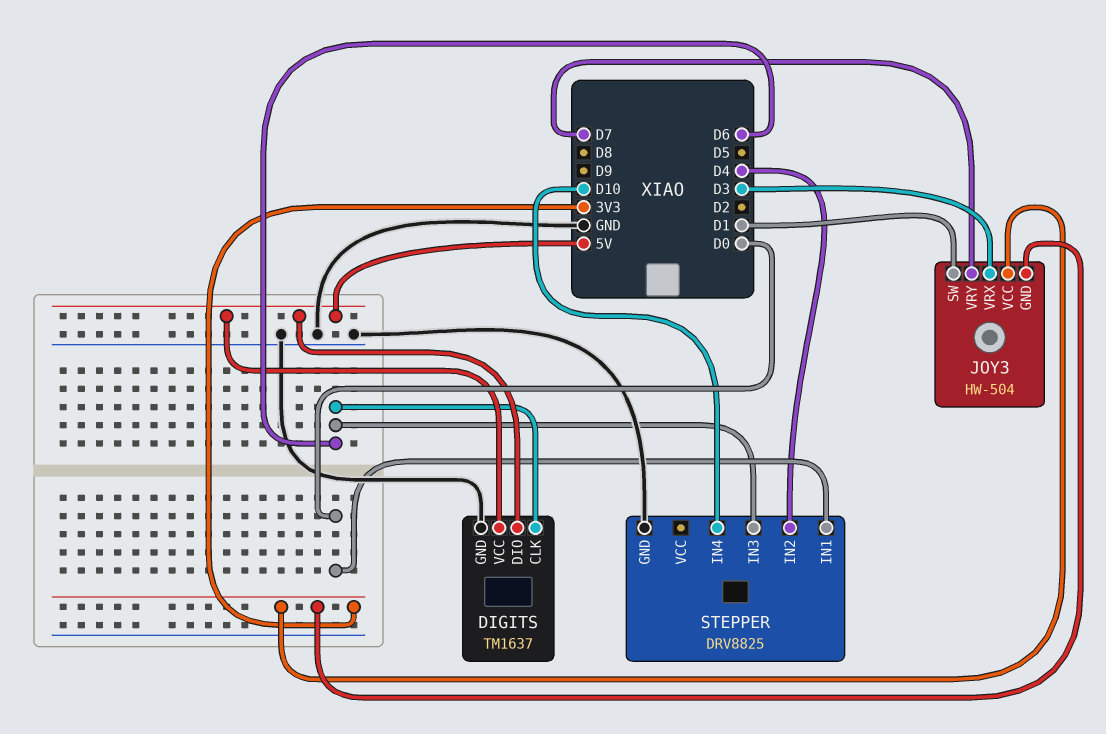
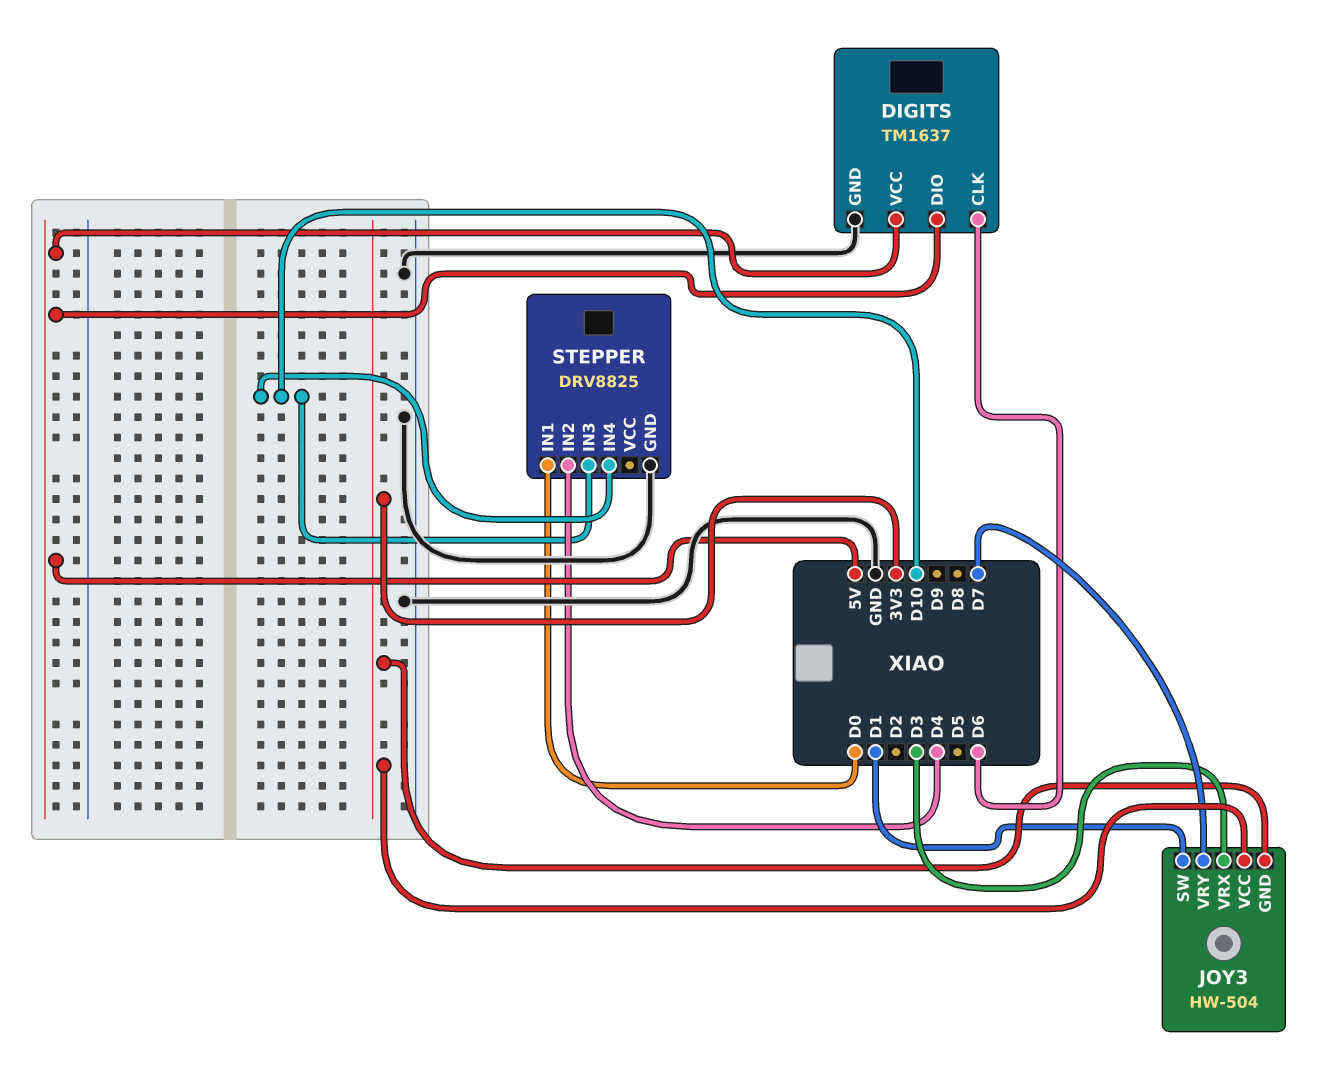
STEPPER pin IN3: D6 -> D10

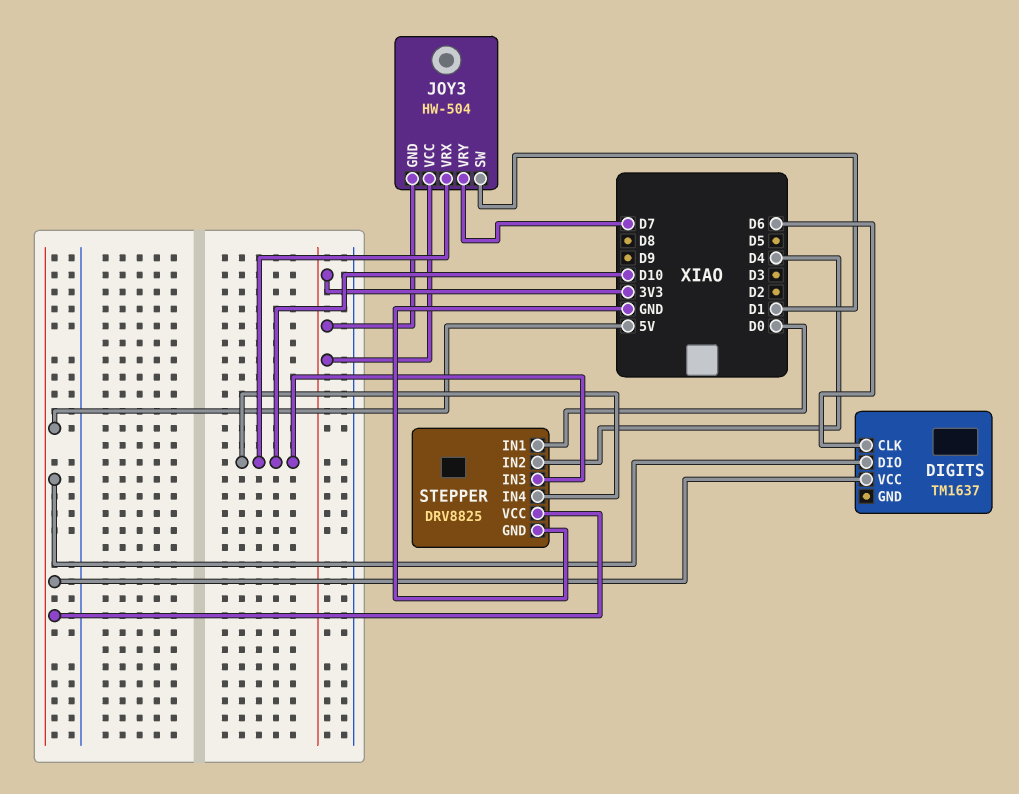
DIGITS pin GND: GND -> none
JOY3 pin VRX: D3 -> D10
STEPPER pin VCC: none -> 5V

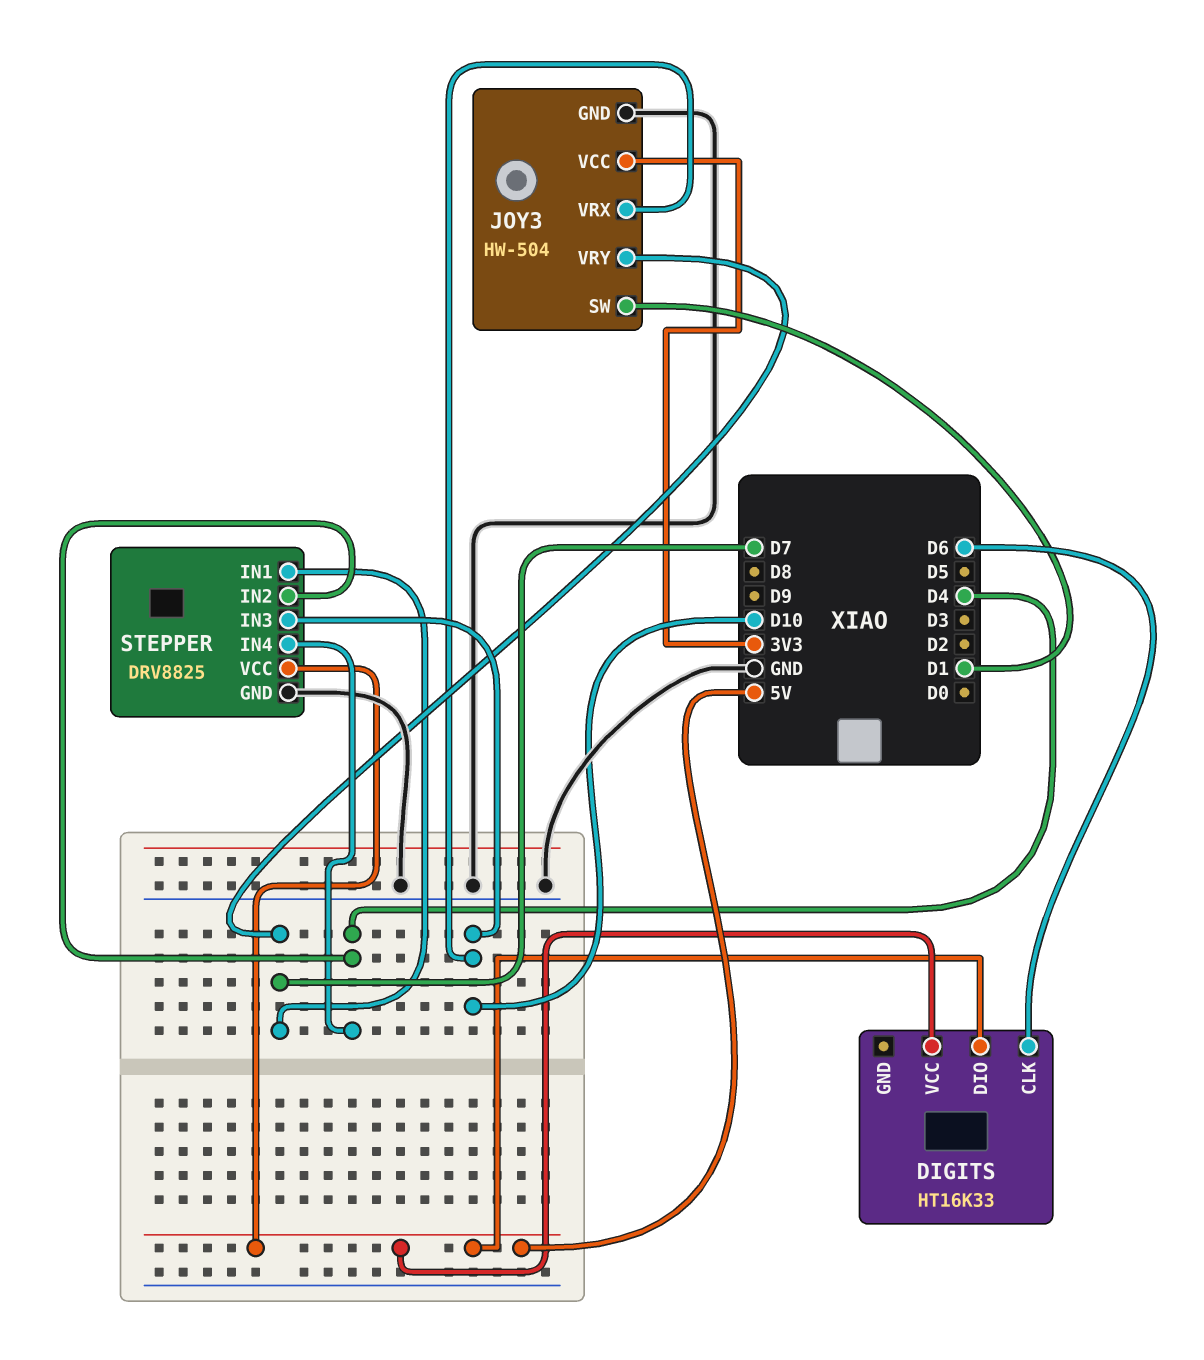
DIGITS: TM1637 -> HT16K33
JOY3 pin GND: 3V3 -> GND
STEPPER pin IN1: D0 -> D7
STEPPER pin IN4: D10 -> D4

